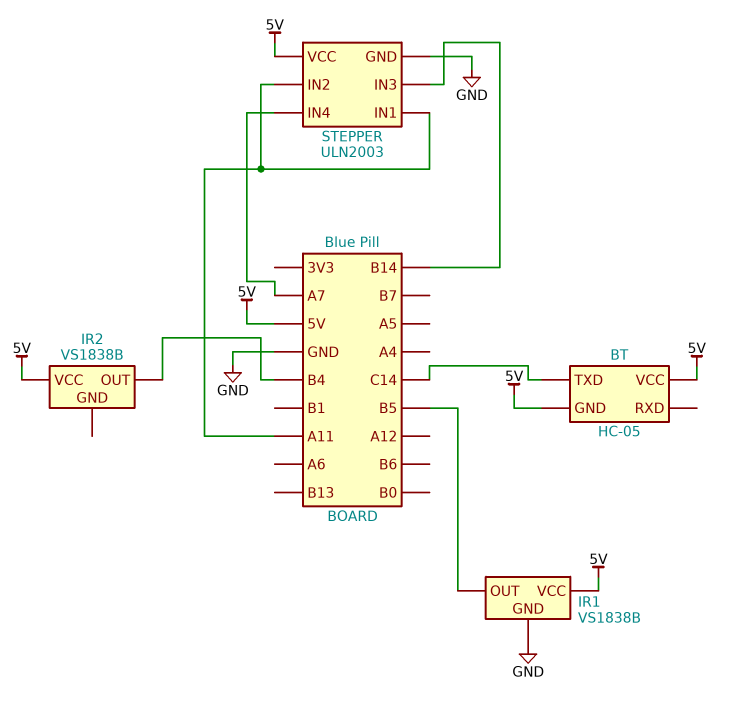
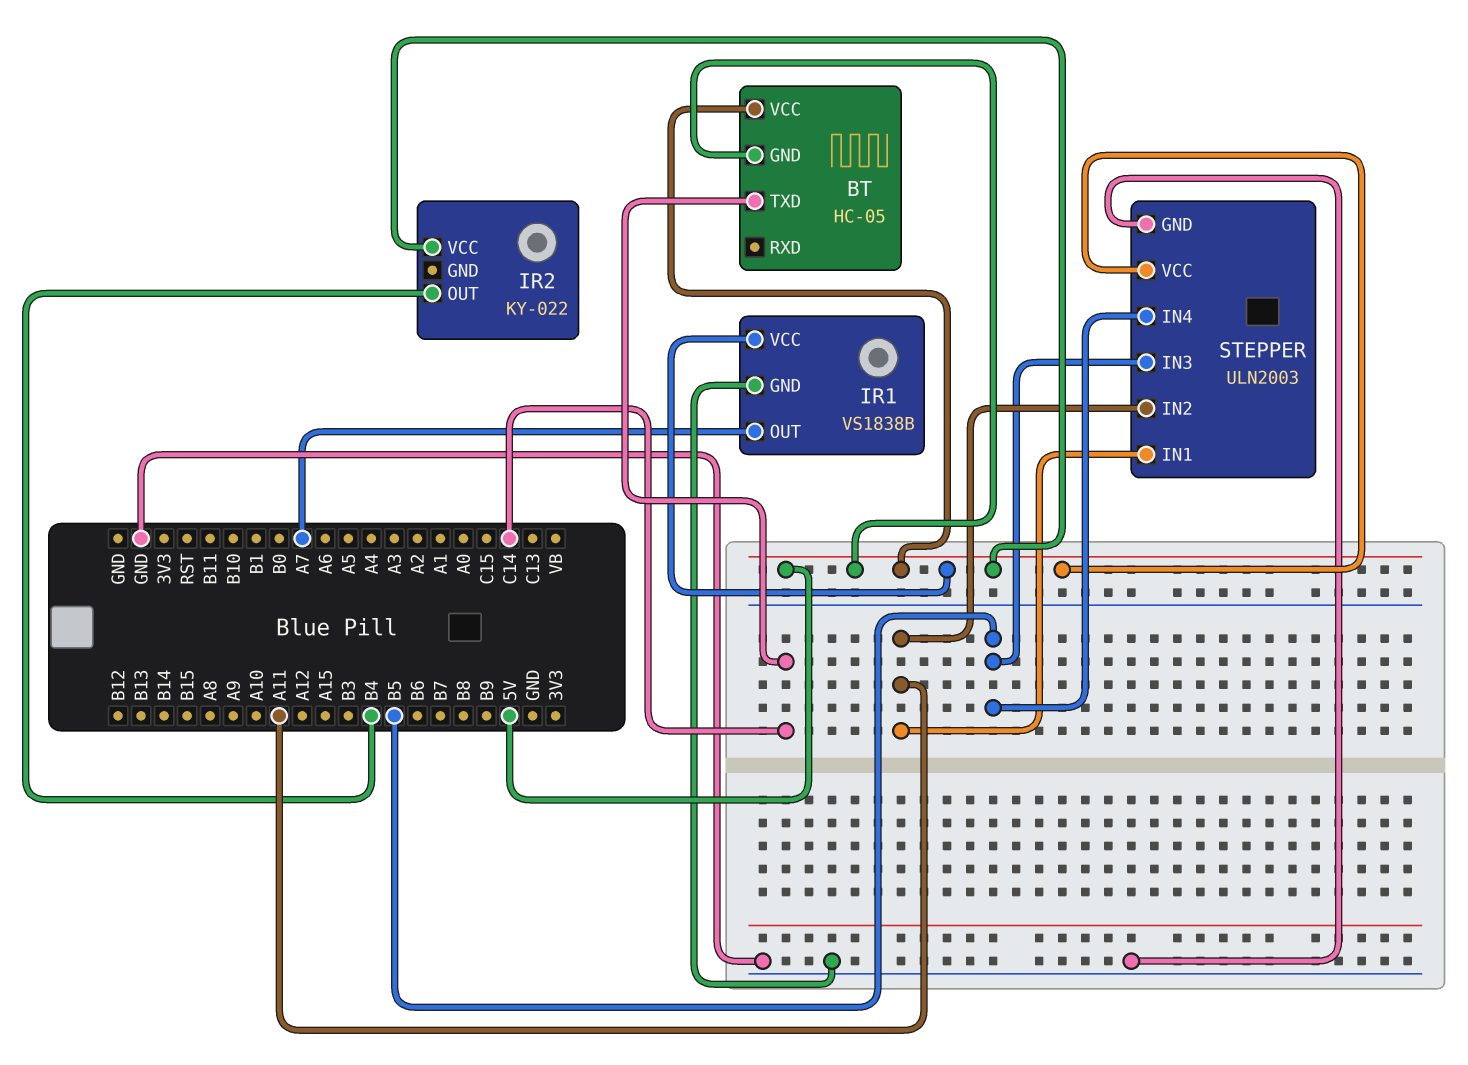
IR1 pin OUT: B5 -> A7
IR2: VS1838B -> KY-022
STEPPER pin IN3: B14 -> B5
STEPPER pin IN4: A7 -> B5

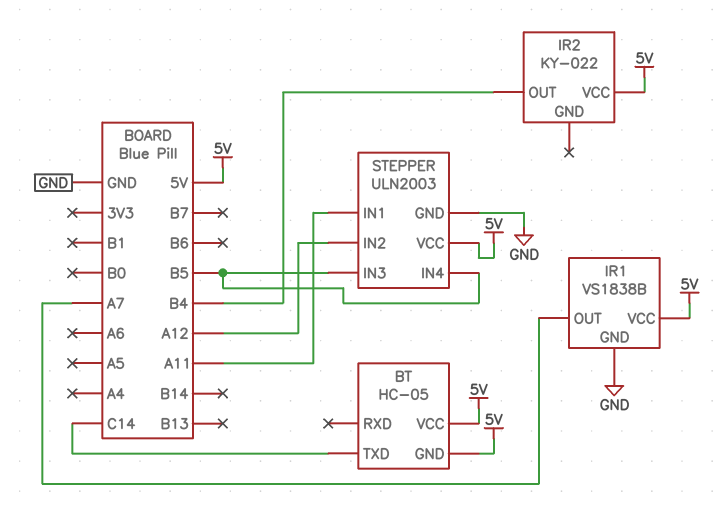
STEPPER pin IN2: A11 -> A12

